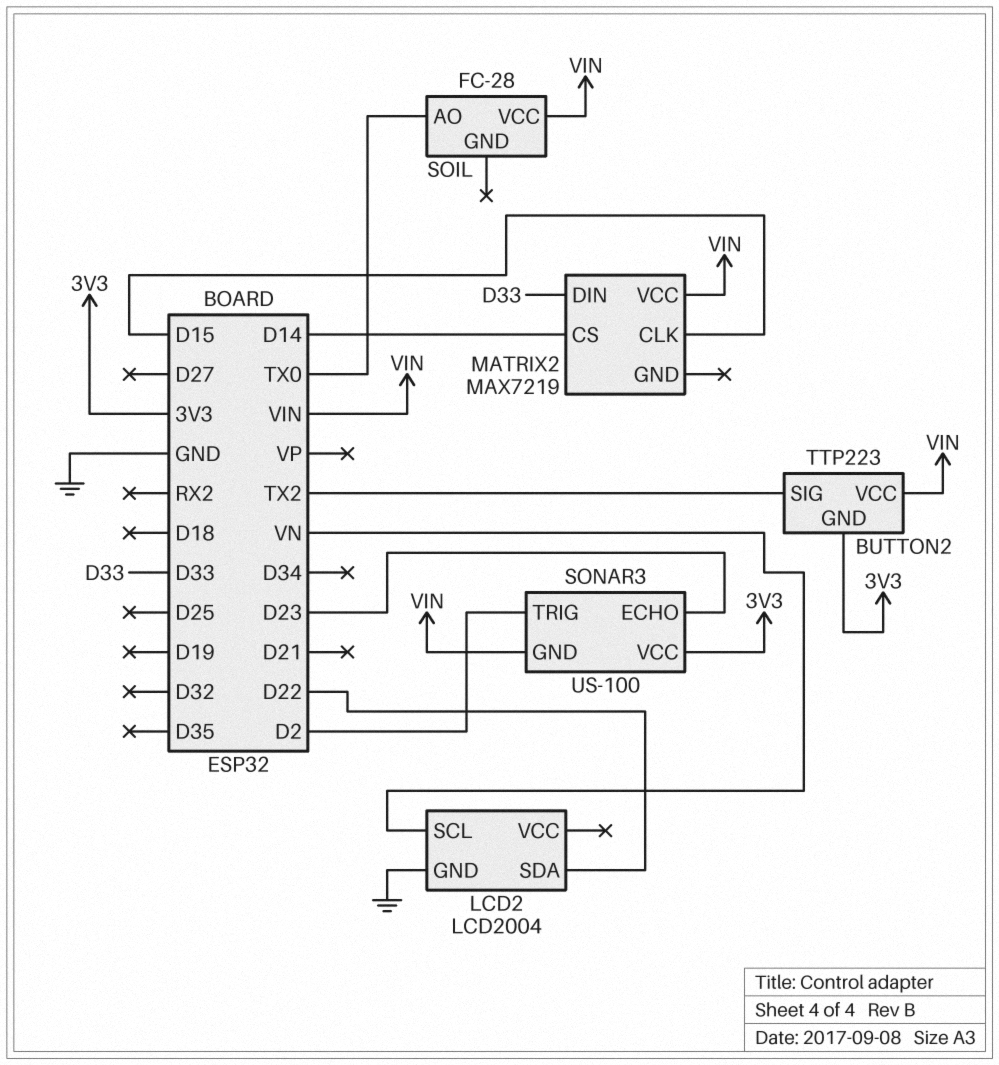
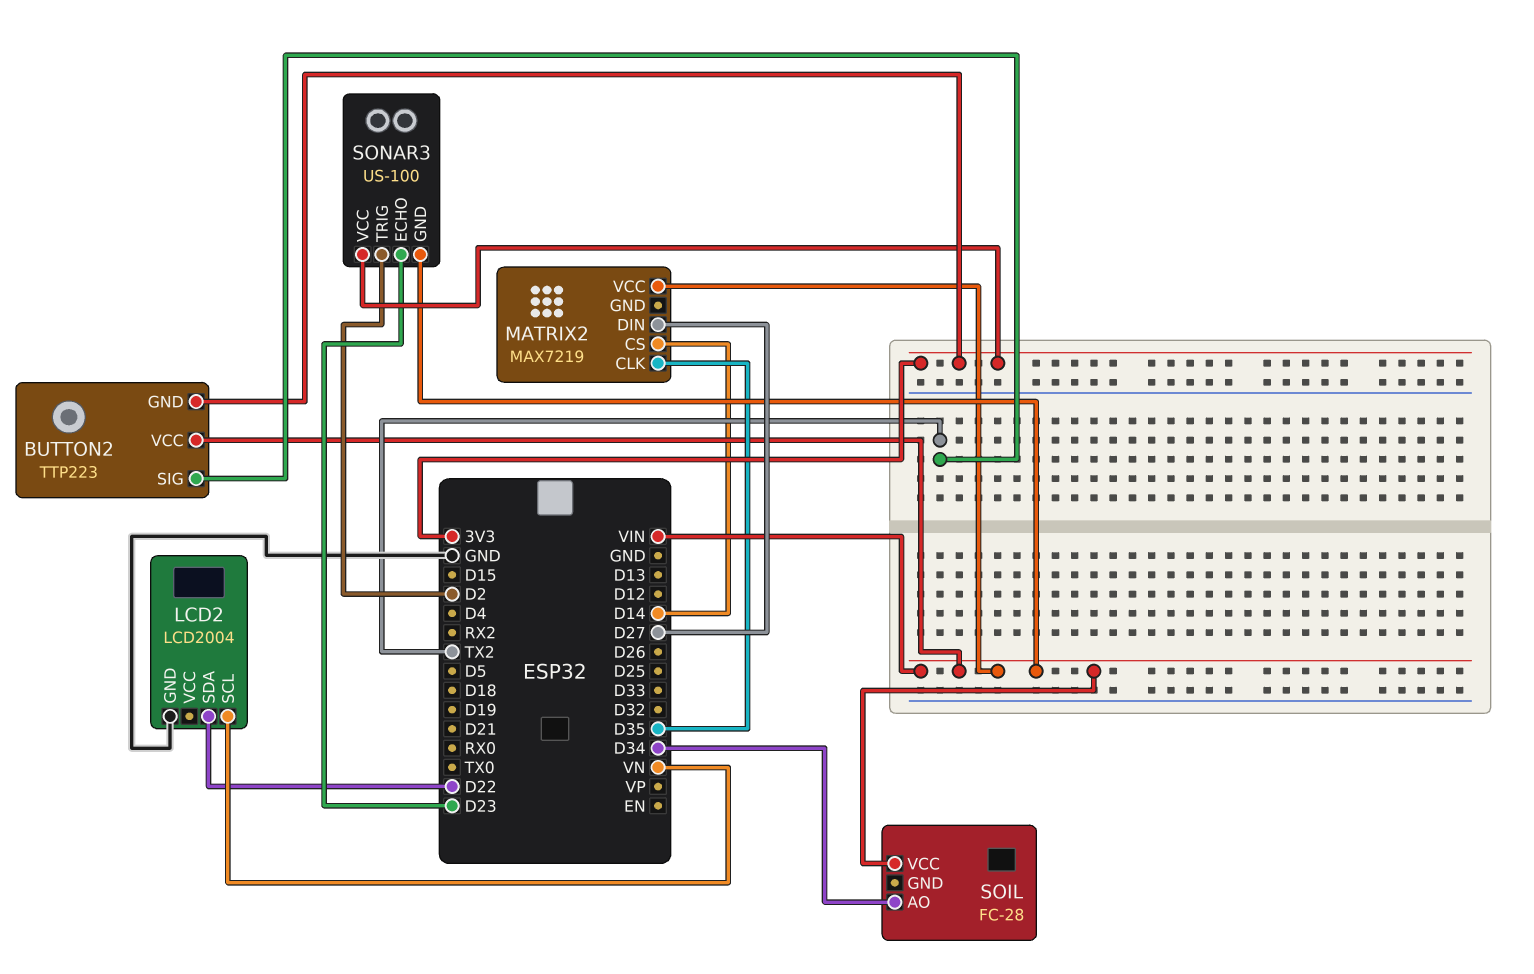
MATRIX2 pin CLK: D15 -> D35
MATRIX2 pin DIN: D33 -> D27
SOIL pin AO: TX0 -> D34

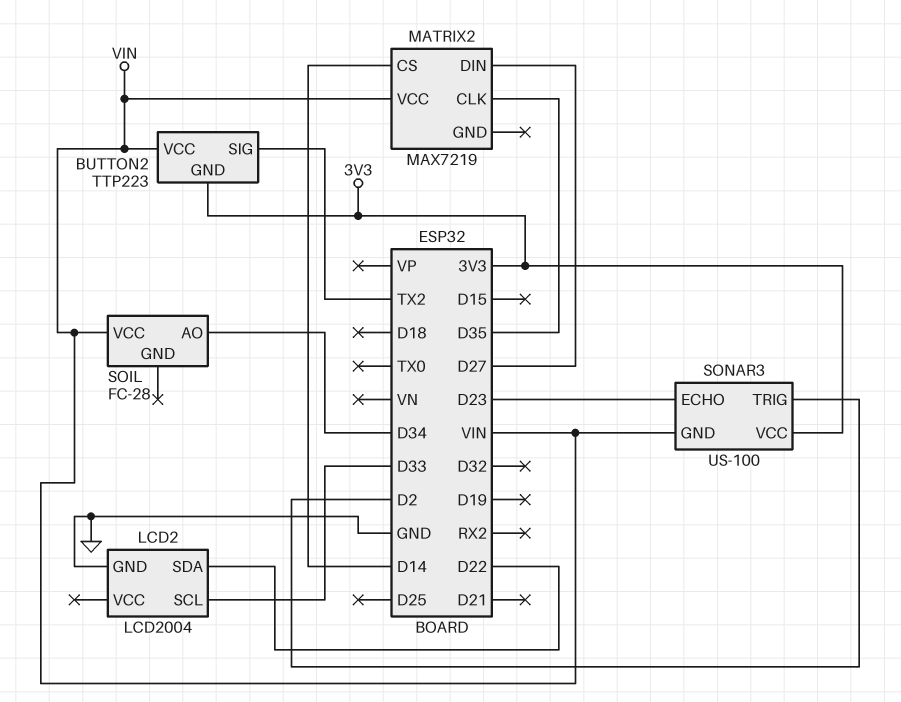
LCD2 pin SCL: VN -> D33

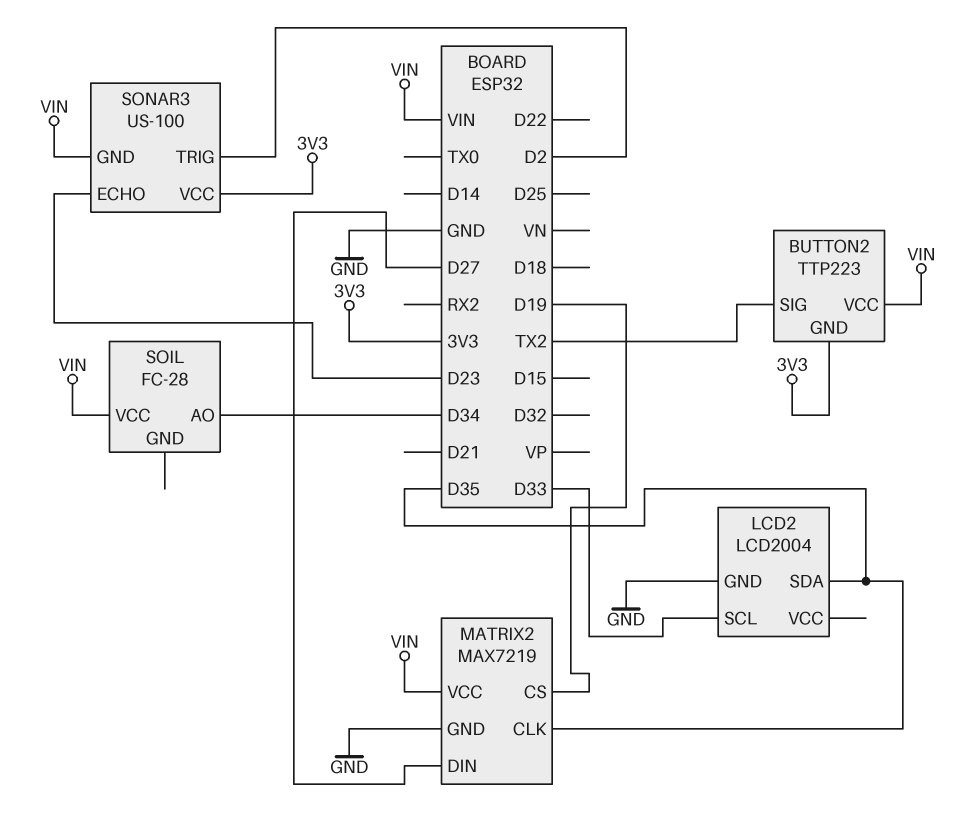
LCD2 pin SDA: D22 -> D35
MATRIX2 pin CS: D14 -> D19
MATRIX2 pin GND: none -> GND

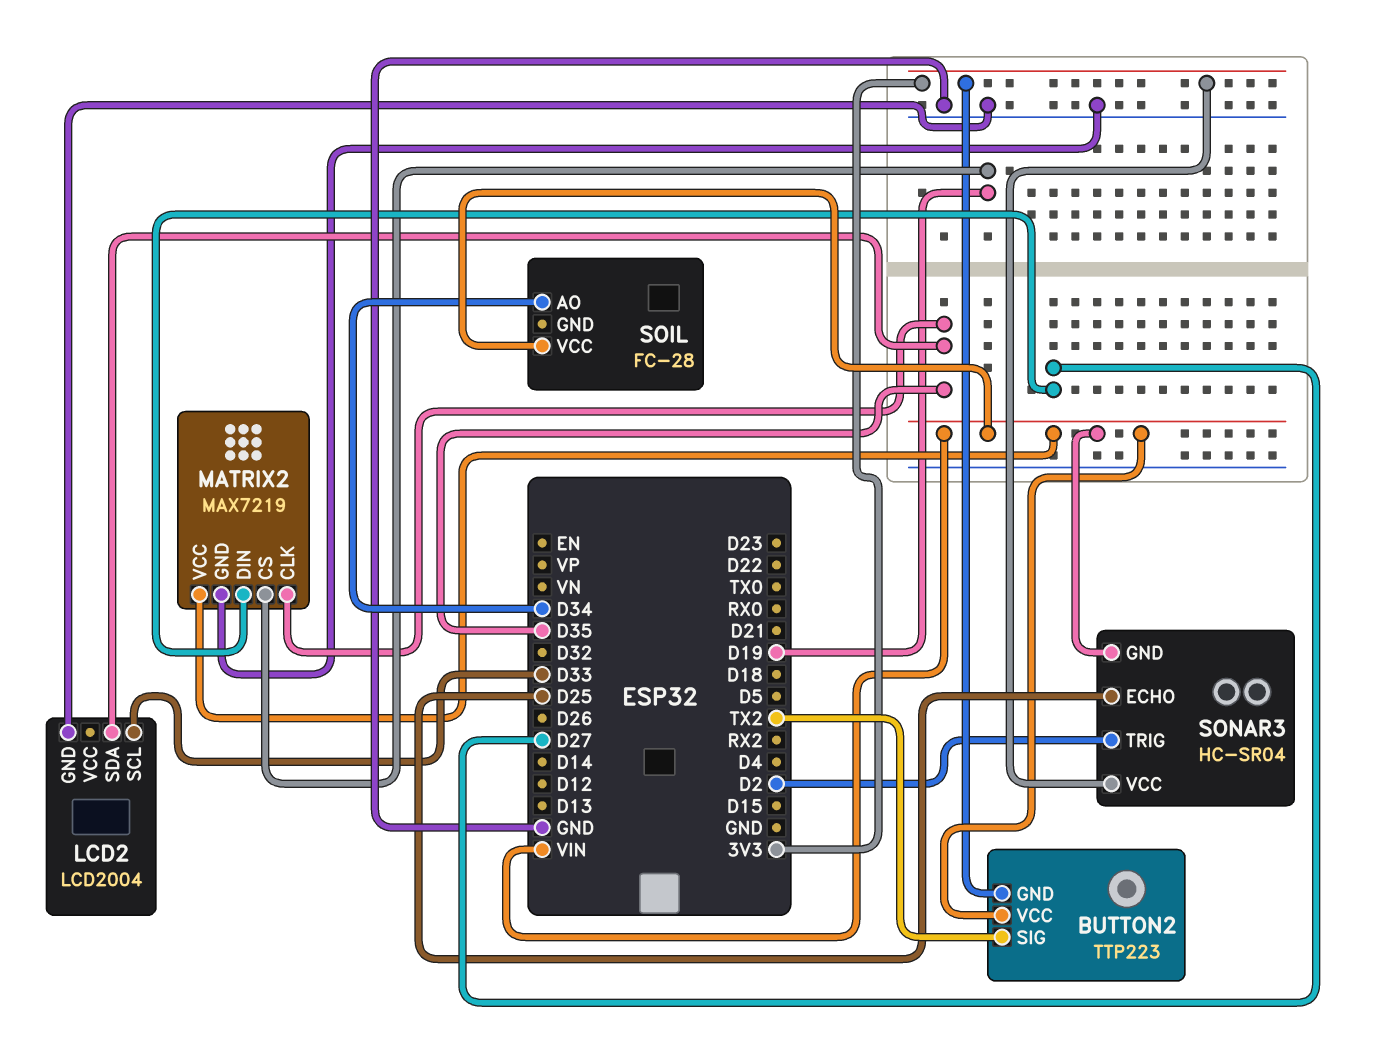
SONAR3: US-100 -> HC-SR04
SONAR3 pin ECHO: D23 -> D25

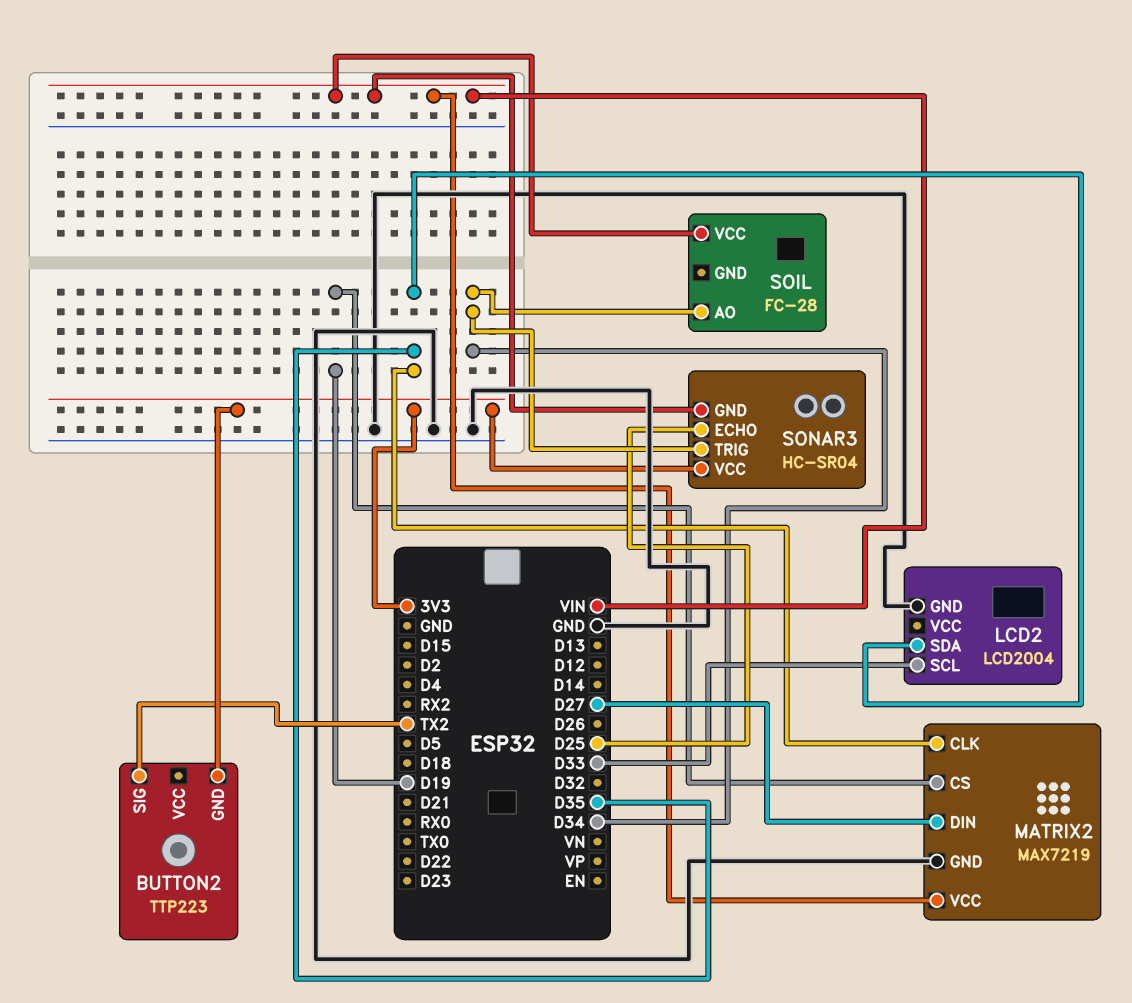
BUTTON2 pin VCC: VIN -> none
SONAR3 pin TRIG: D2 -> D34

